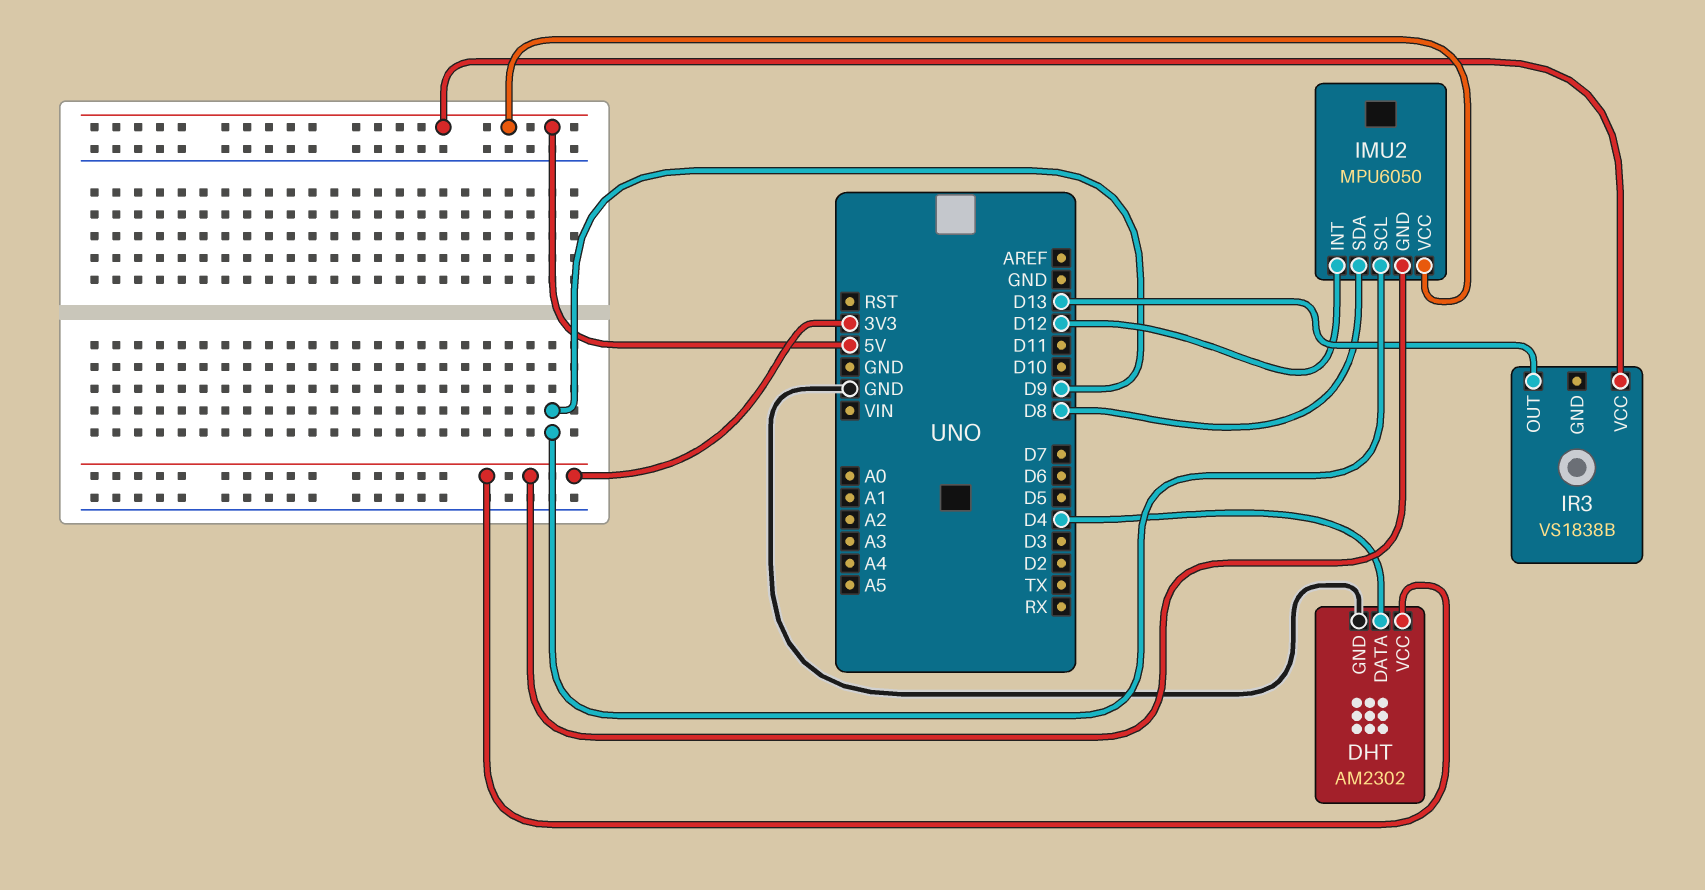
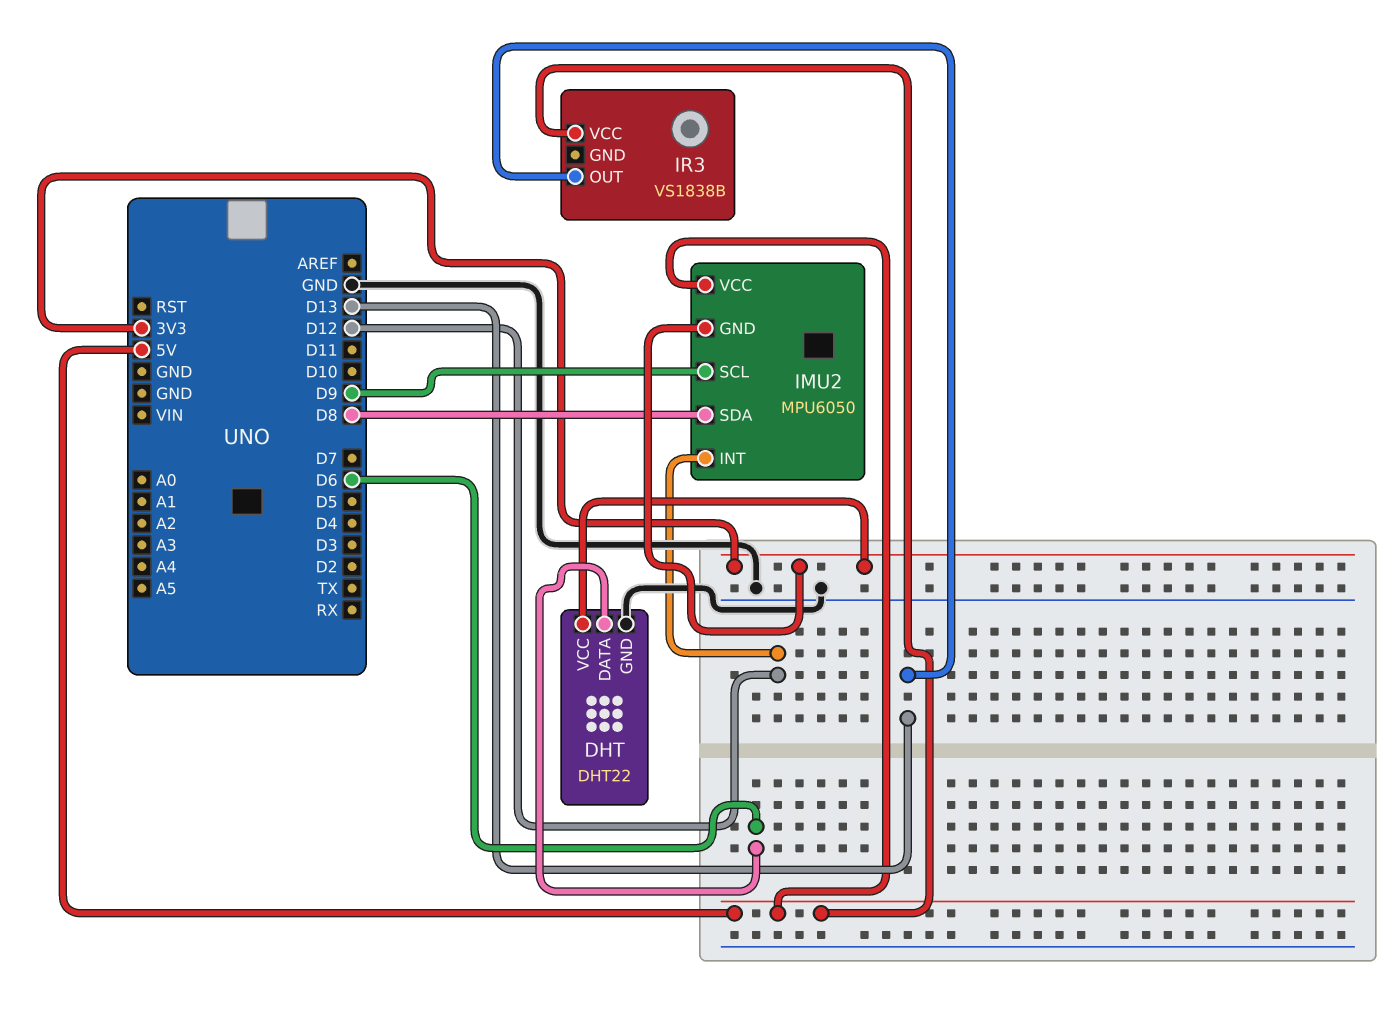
DHT: AM2302 -> DHT22
DHT pin DATA: D4 -> D6

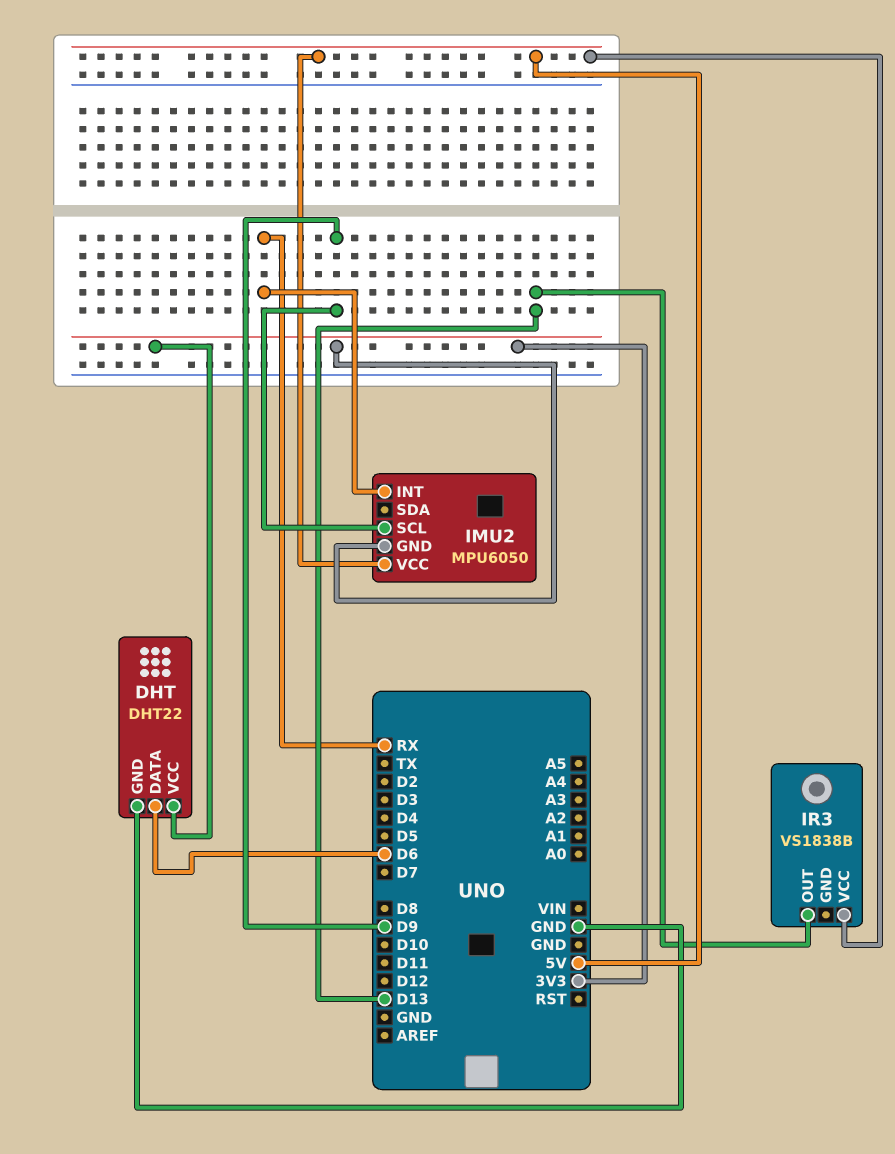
IMU2 pin INT: D12 -> RX
IMU2 pin SDA: D8 -> none

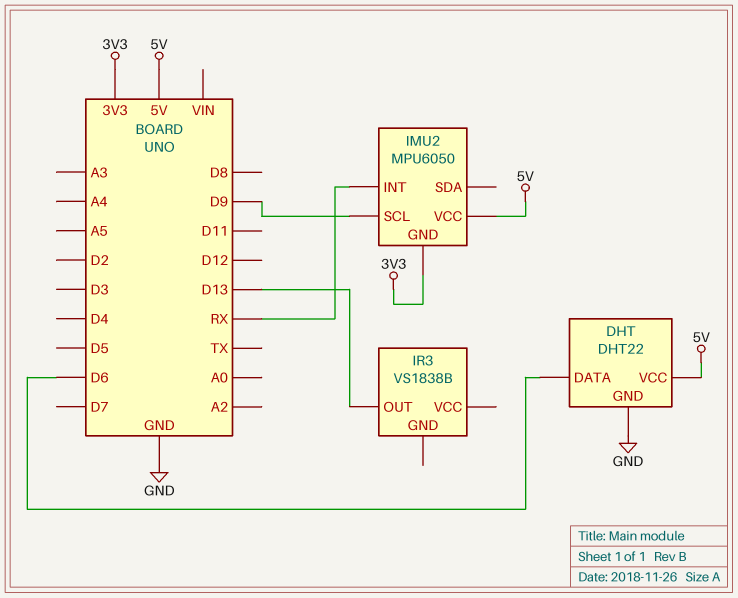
DHT pin VCC: 3V3 -> 5V
IR3 pin VCC: 5V -> none

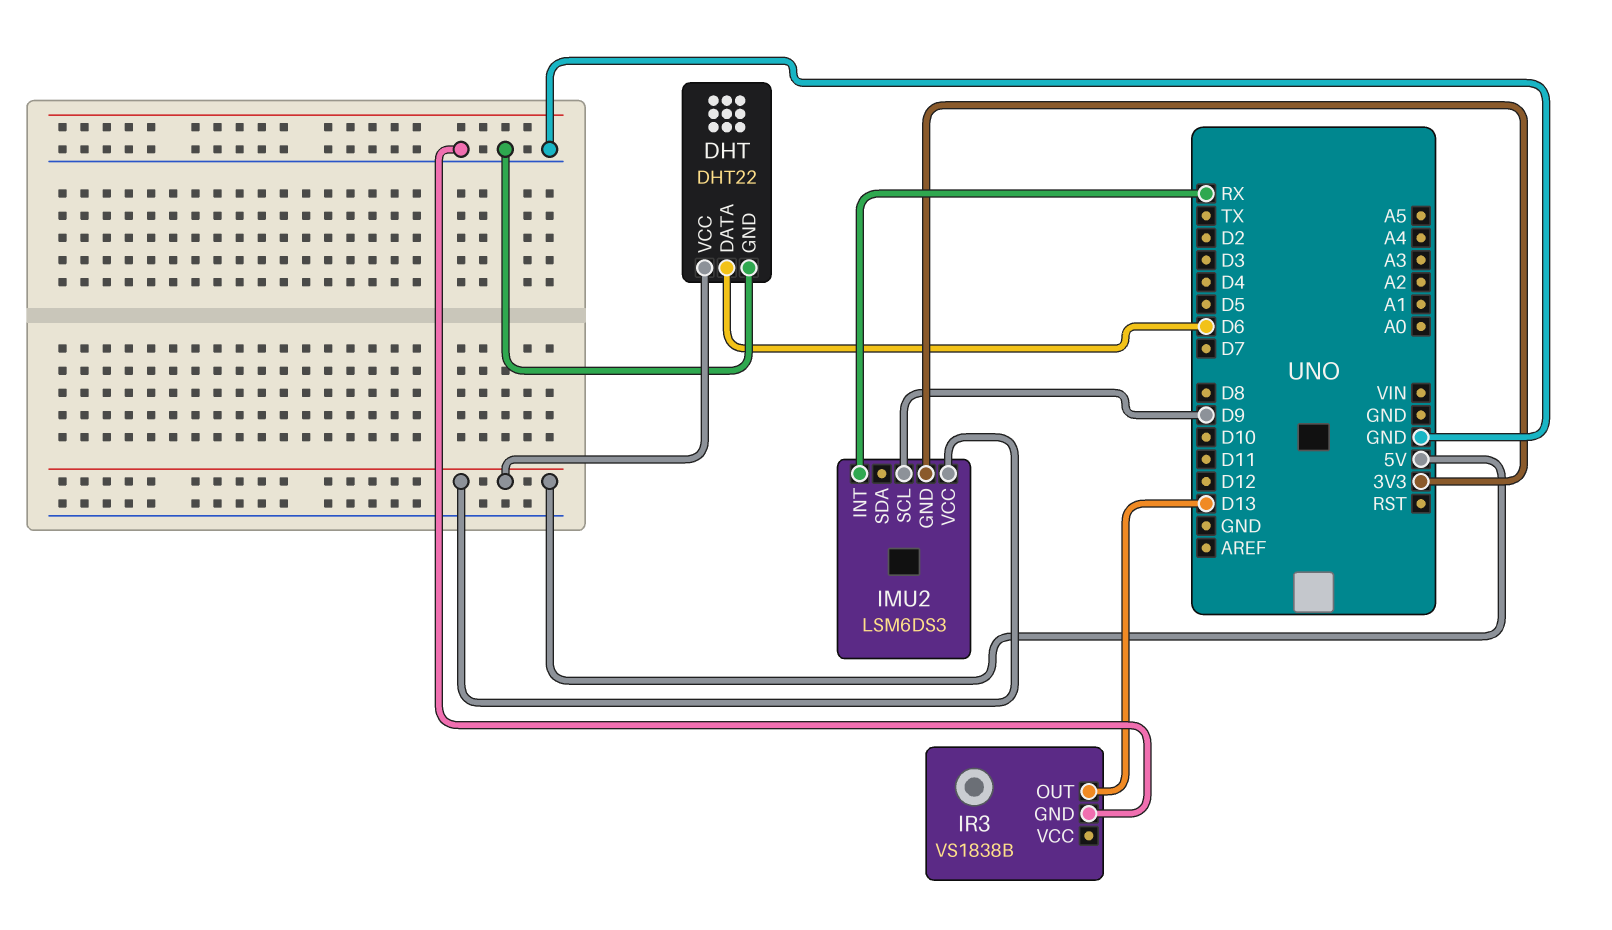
IMU2: MPU6050 -> LSM6DS3
IR3 pin GND: none -> GND

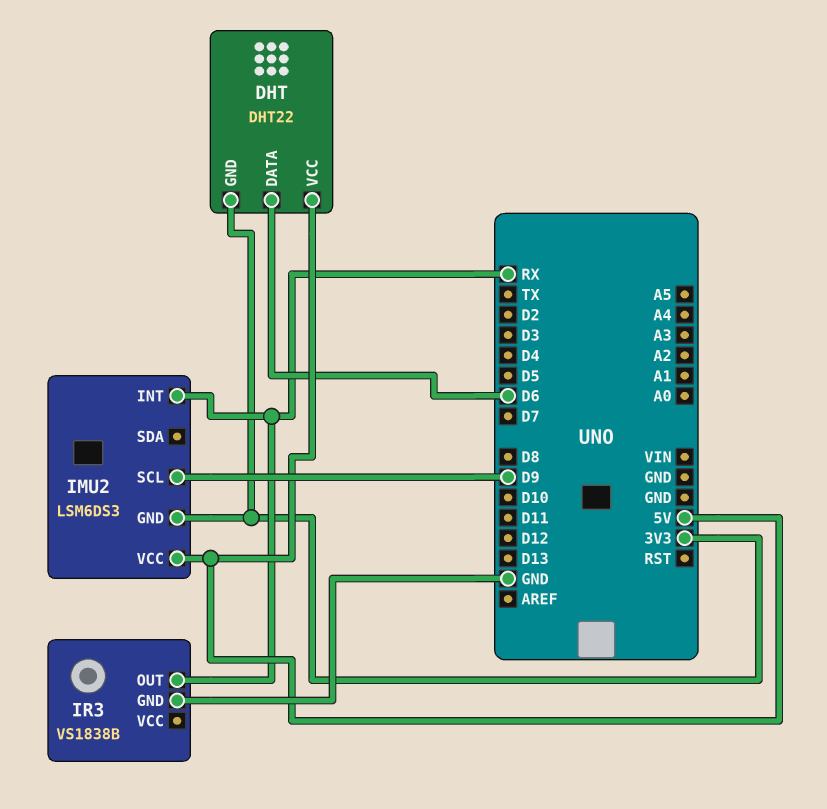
DHT pin GND: GND -> 3V3
IR3 pin OUT: D13 -> RX

